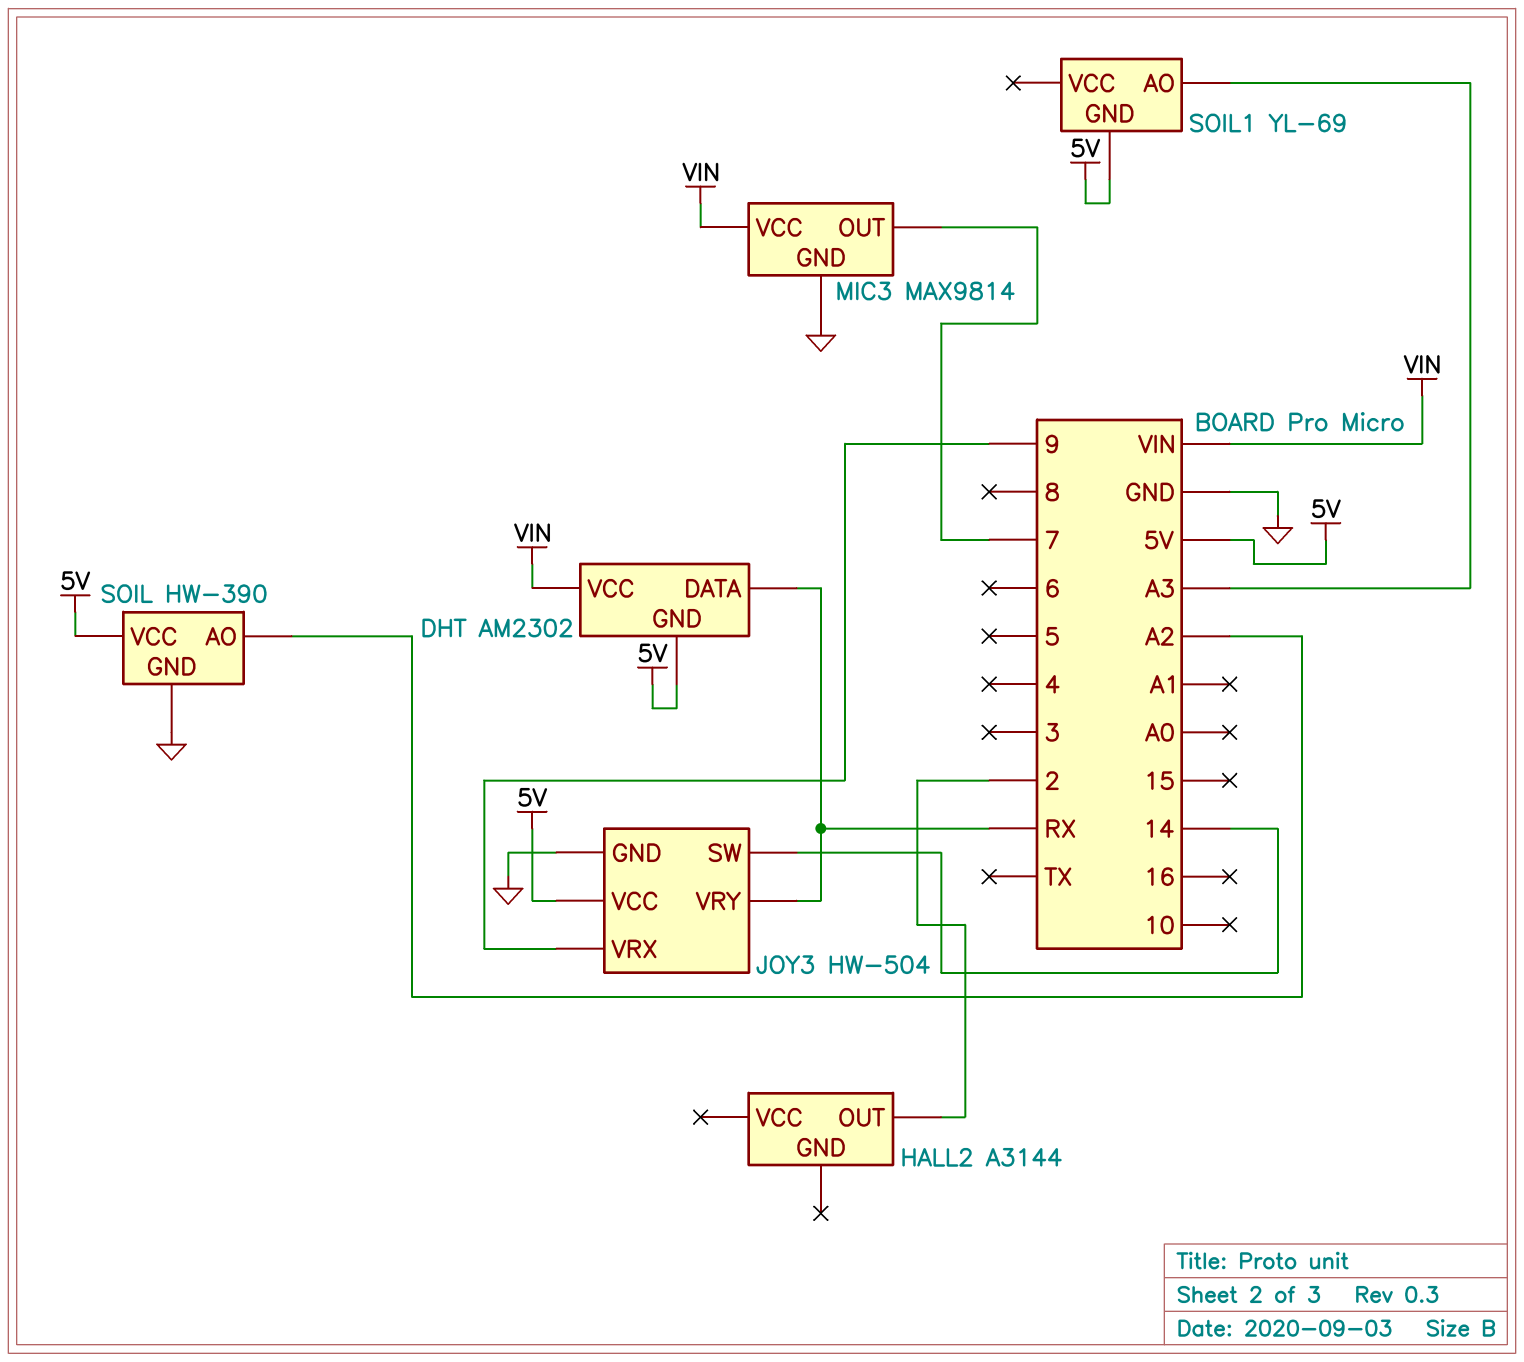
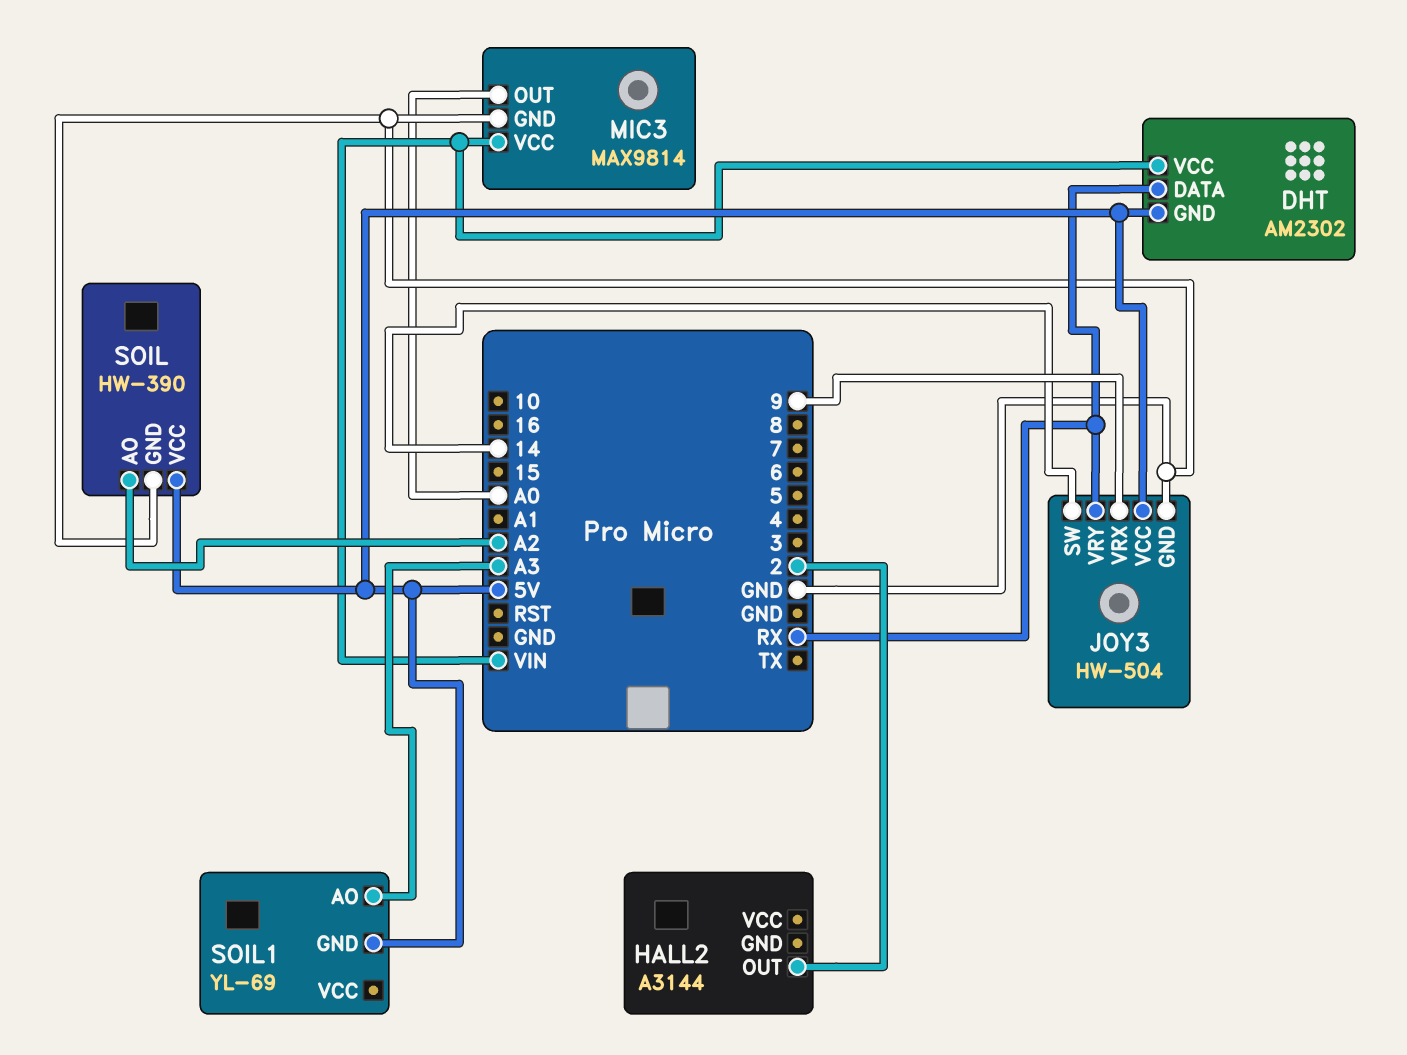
MIC3 pin OUT: 7 -> A0

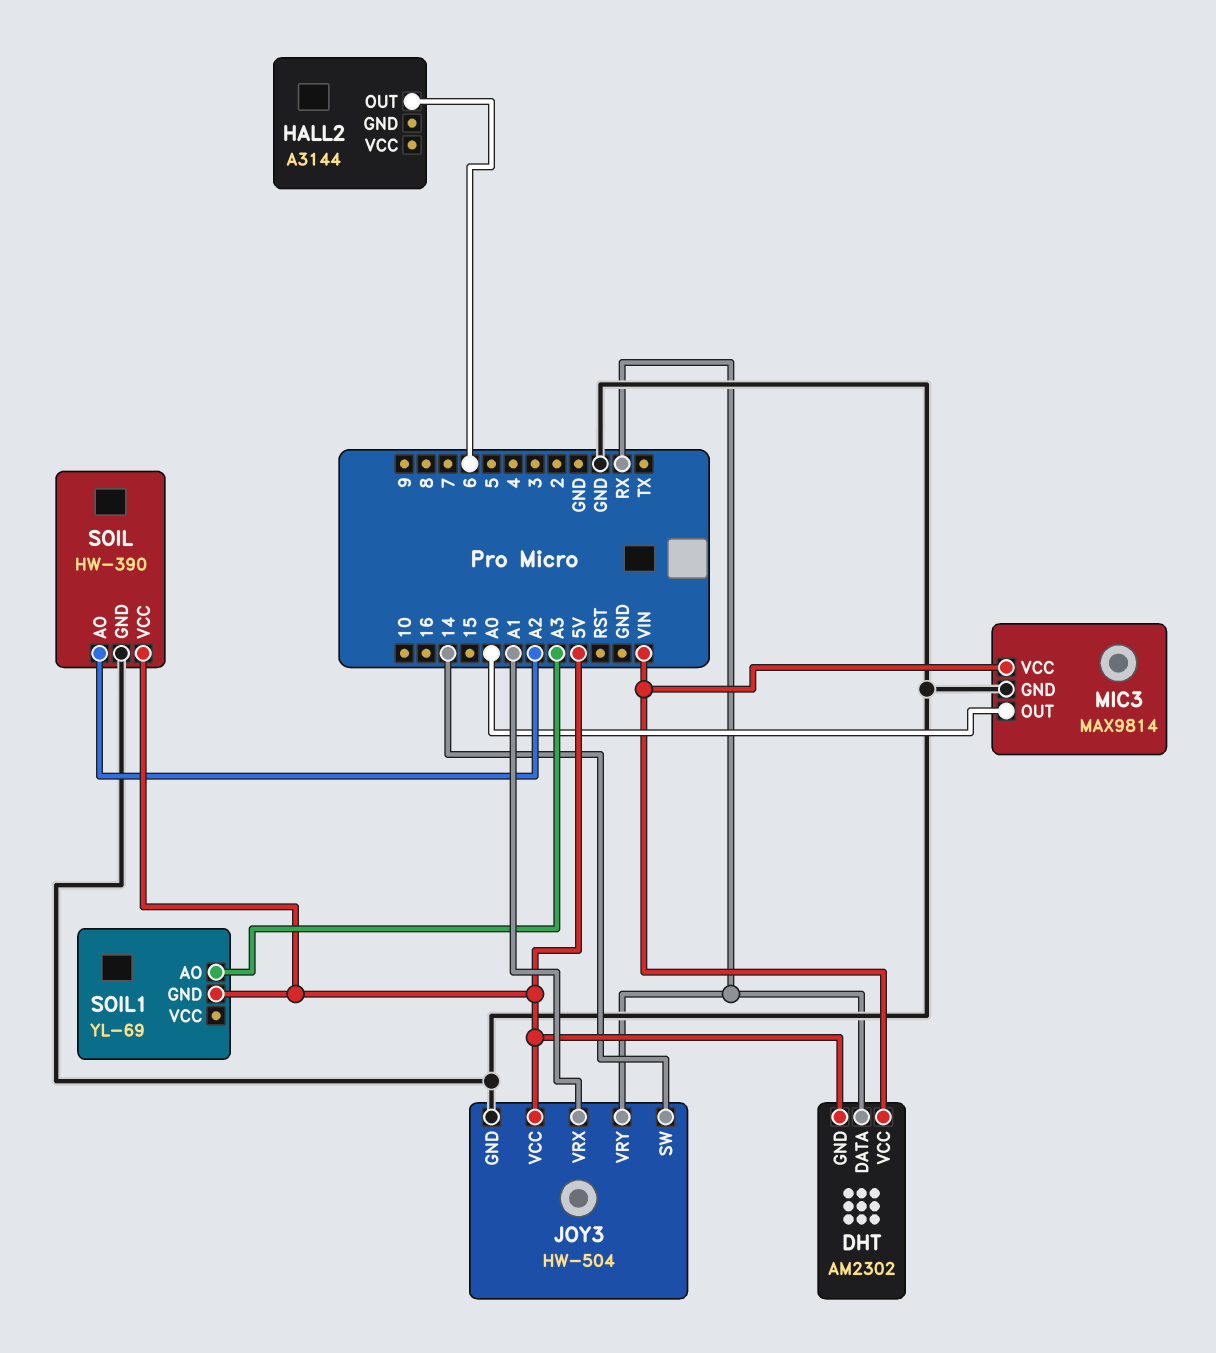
HALL2 pin OUT: 2 -> 6
JOY3 pin VRX: 9 -> A1

